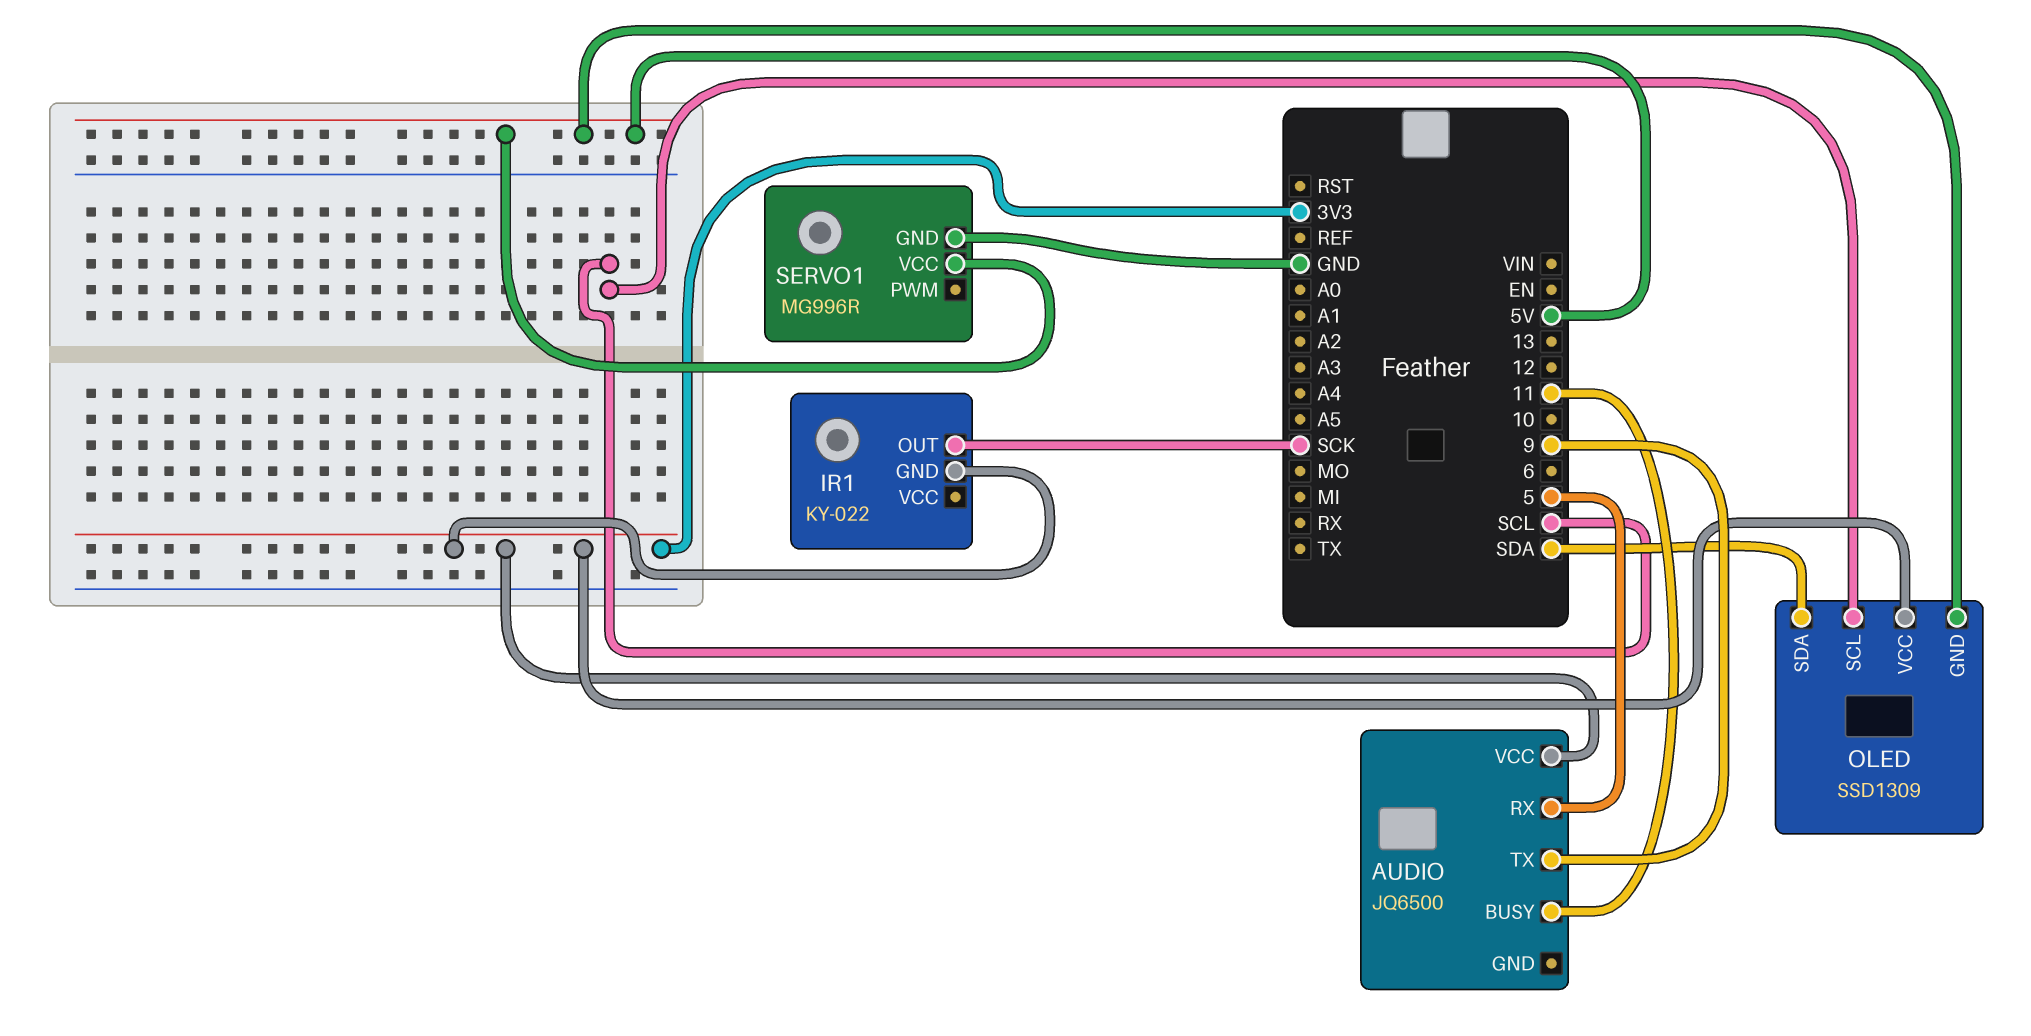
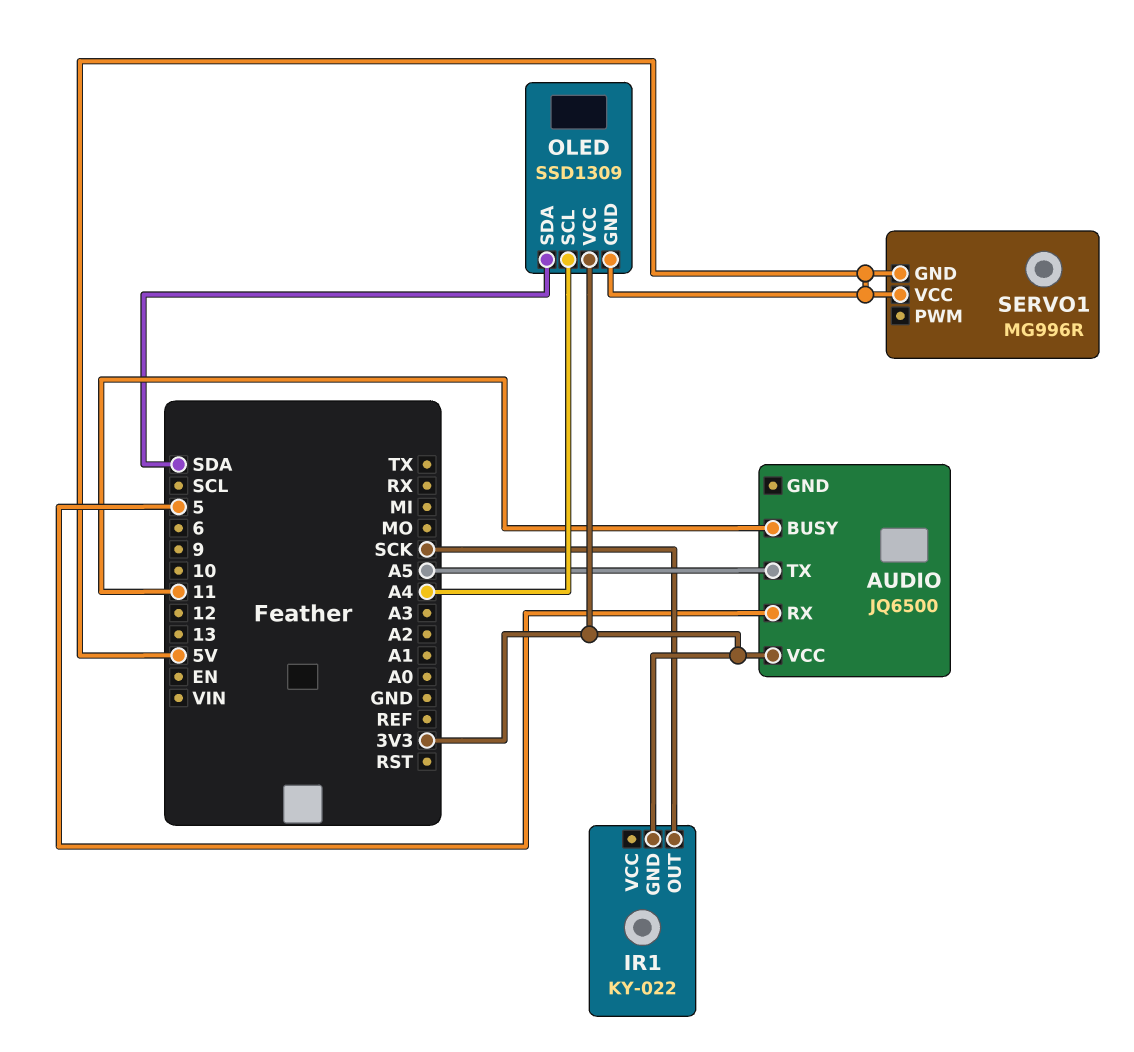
AUDIO pin TX: 9 -> A5
OLED pin SCL: SCL -> A4
SERVO1 pin GND: GND -> 5V

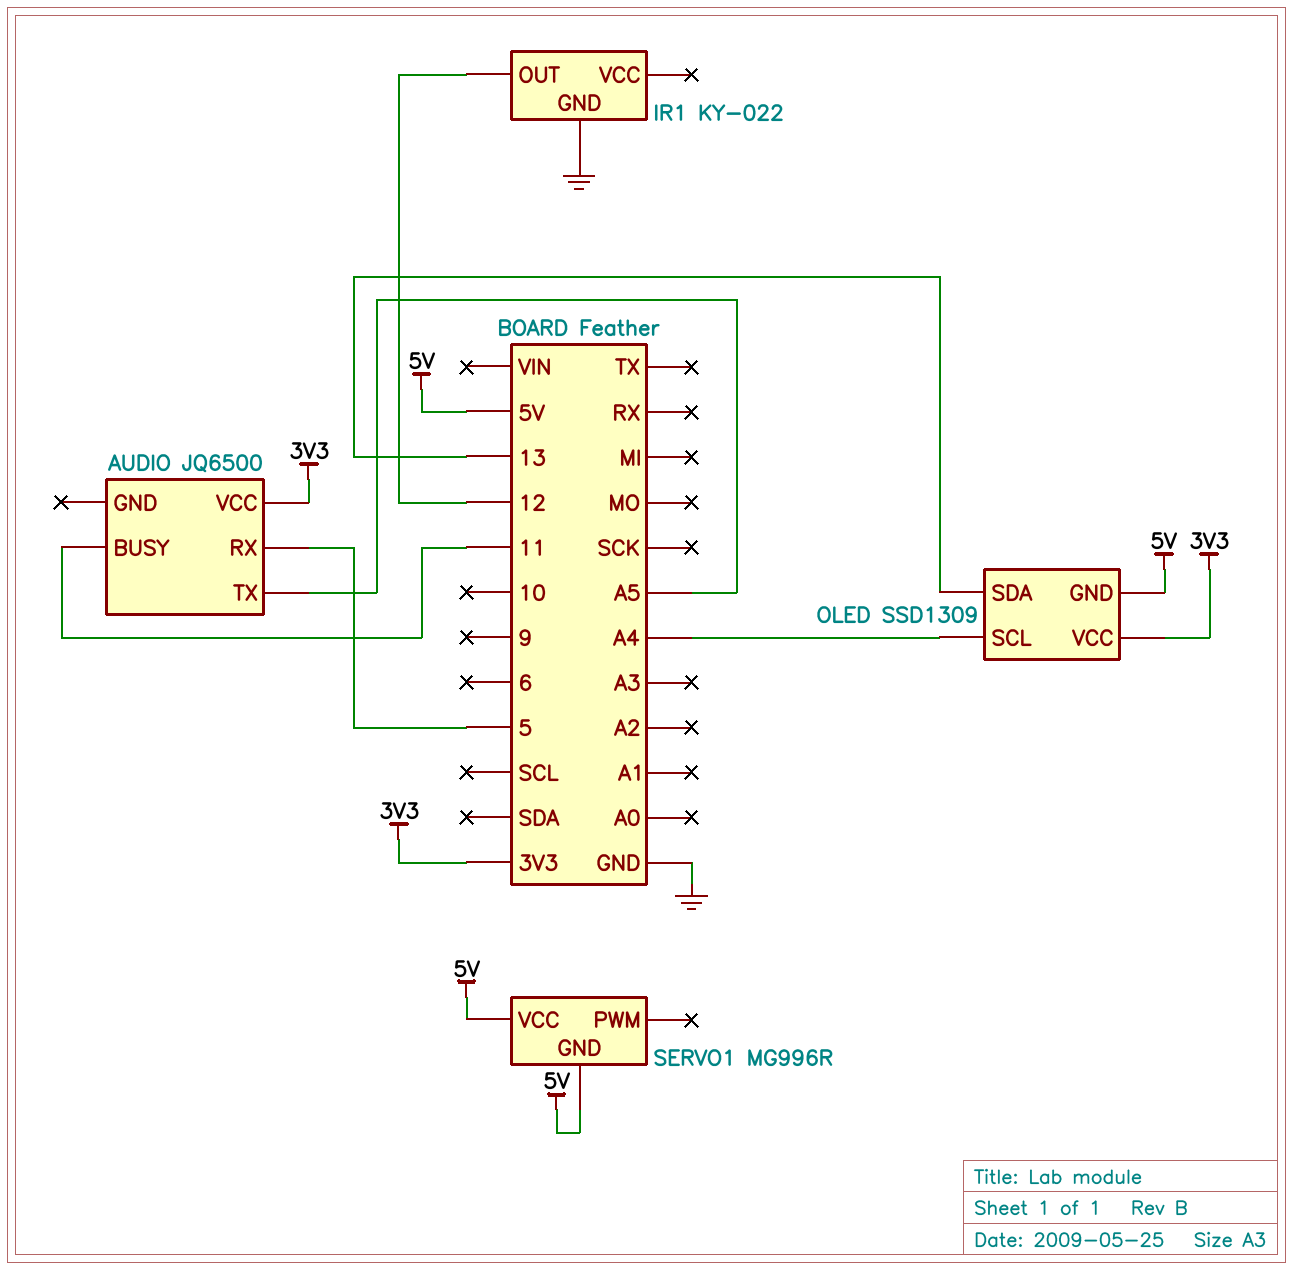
IR1 pin GND: 3V3 -> GND
IR1 pin OUT: SCK -> 12
OLED pin SDA: SDA -> 13

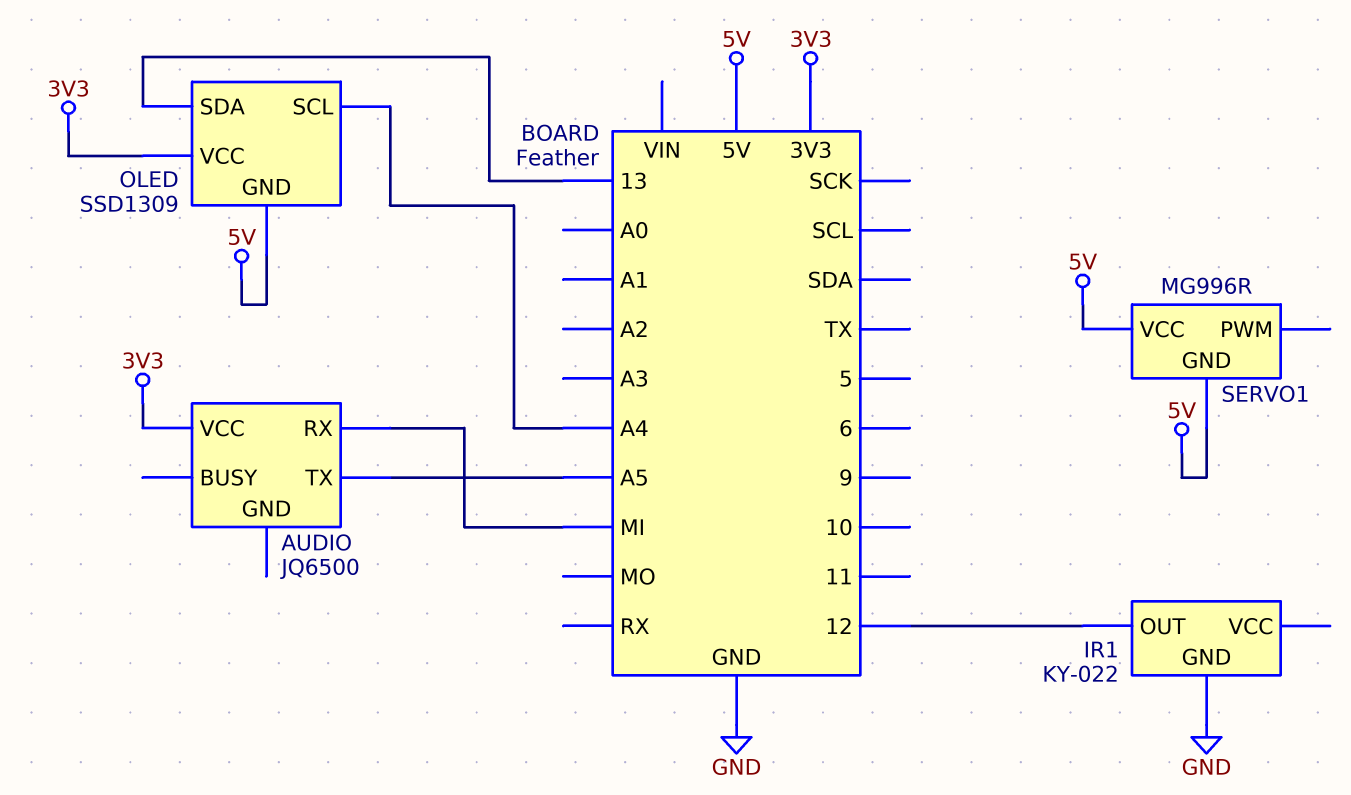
AUDIO pin BUSY: 11 -> none
AUDIO pin RX: 5 -> MI

